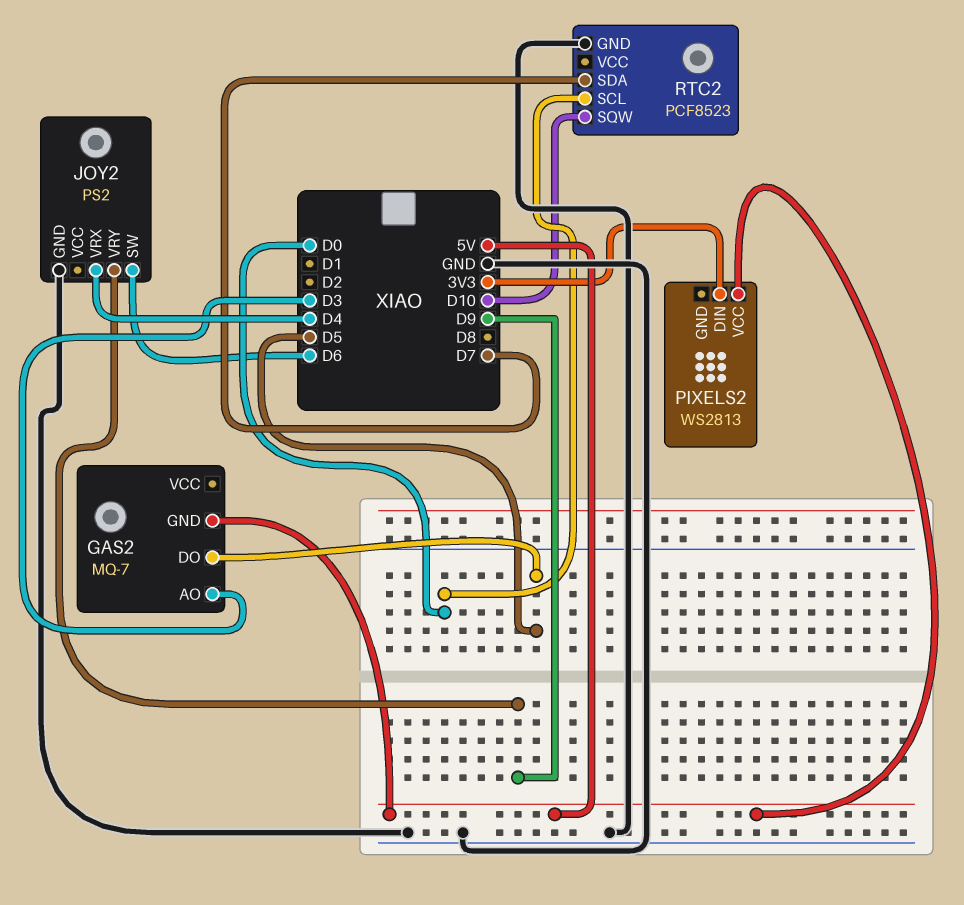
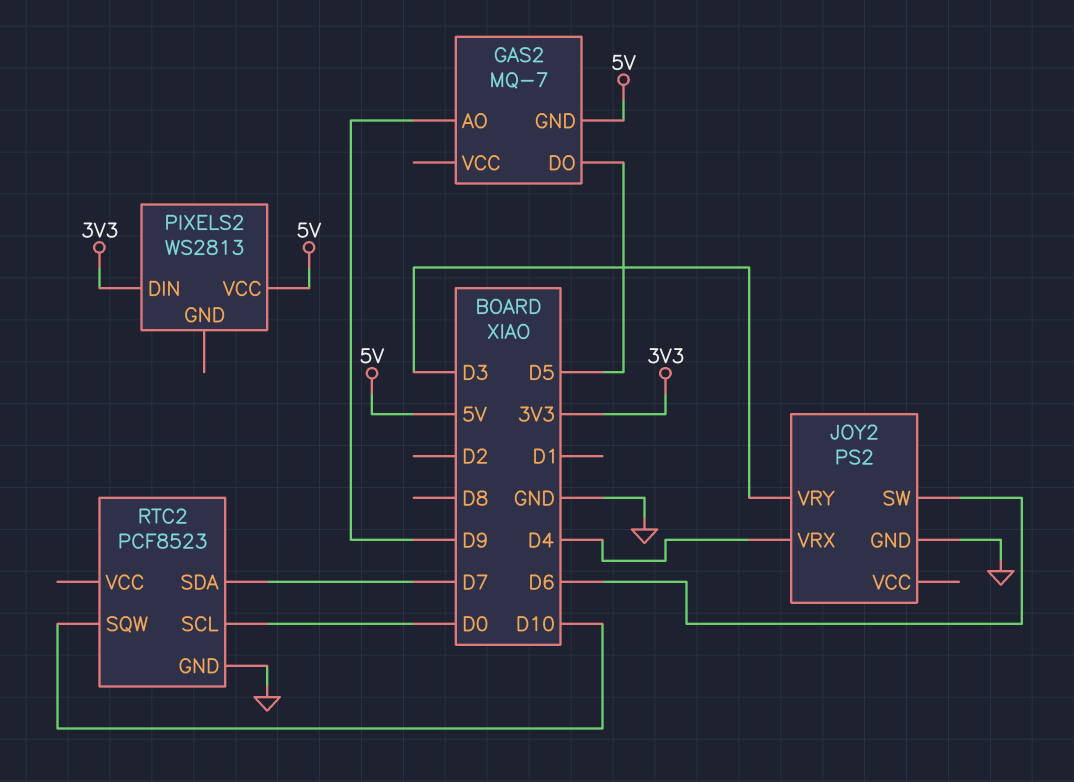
GAS2 pin AO: D3 -> D9
JOY2 pin VRY: D9 -> D3

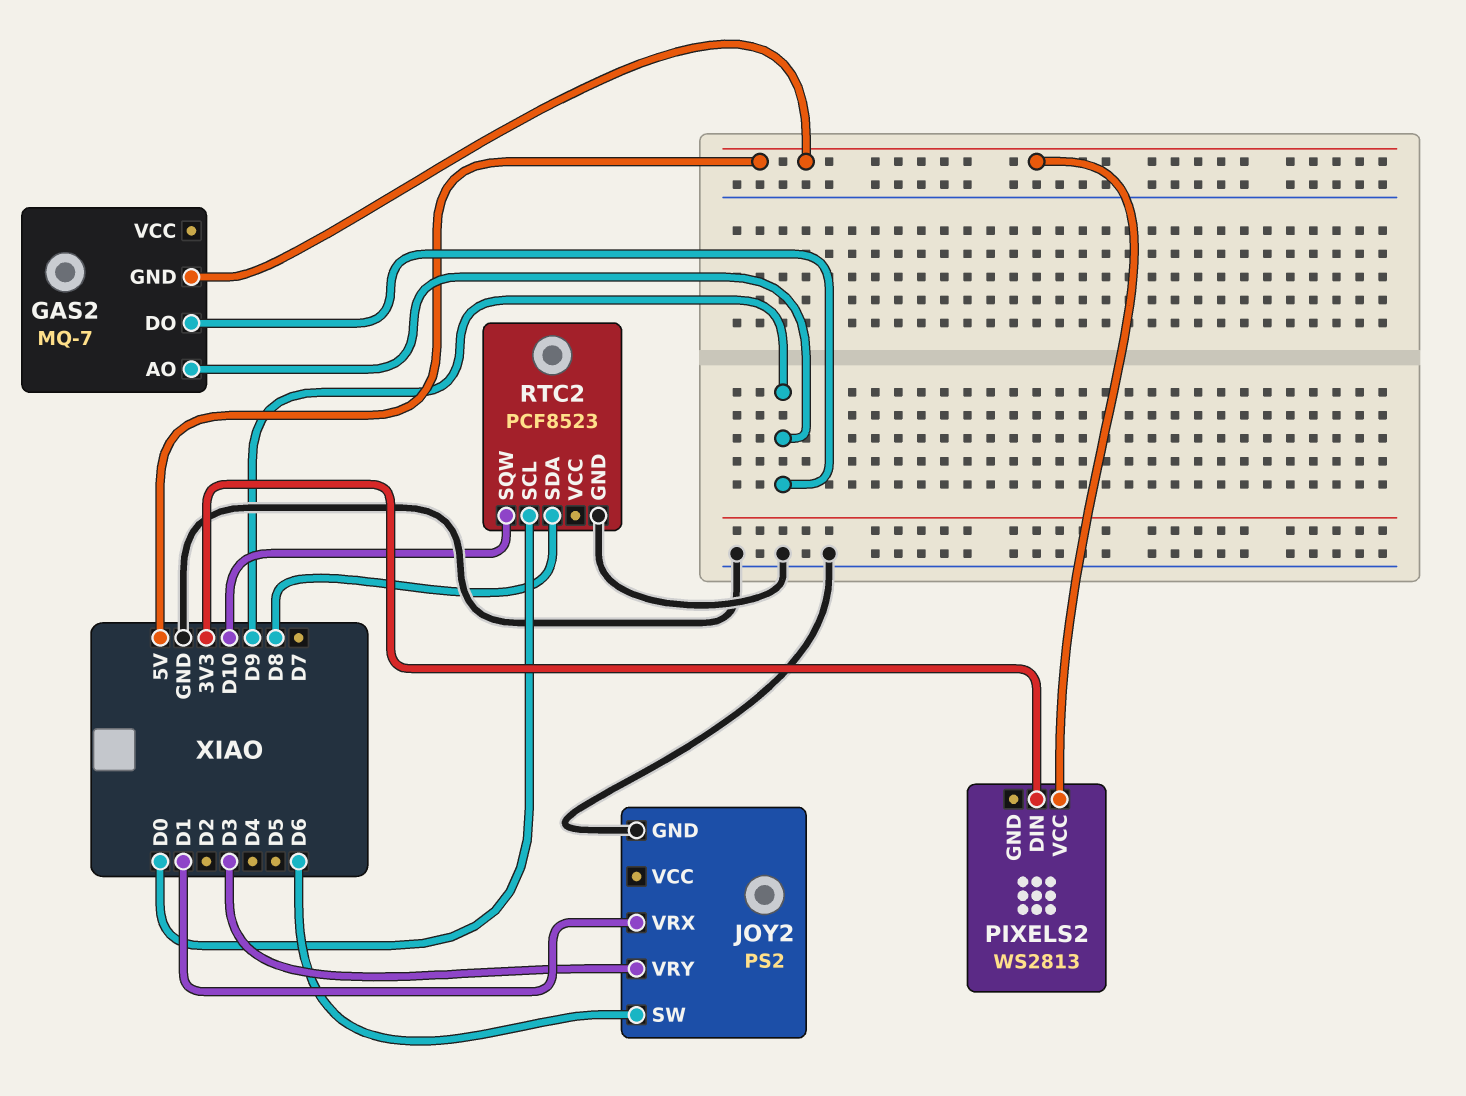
GAS2 pin DO: D5 -> D9
JOY2 pin VRX: D4 -> D1
RTC2 pin SDA: D7 -> D8

